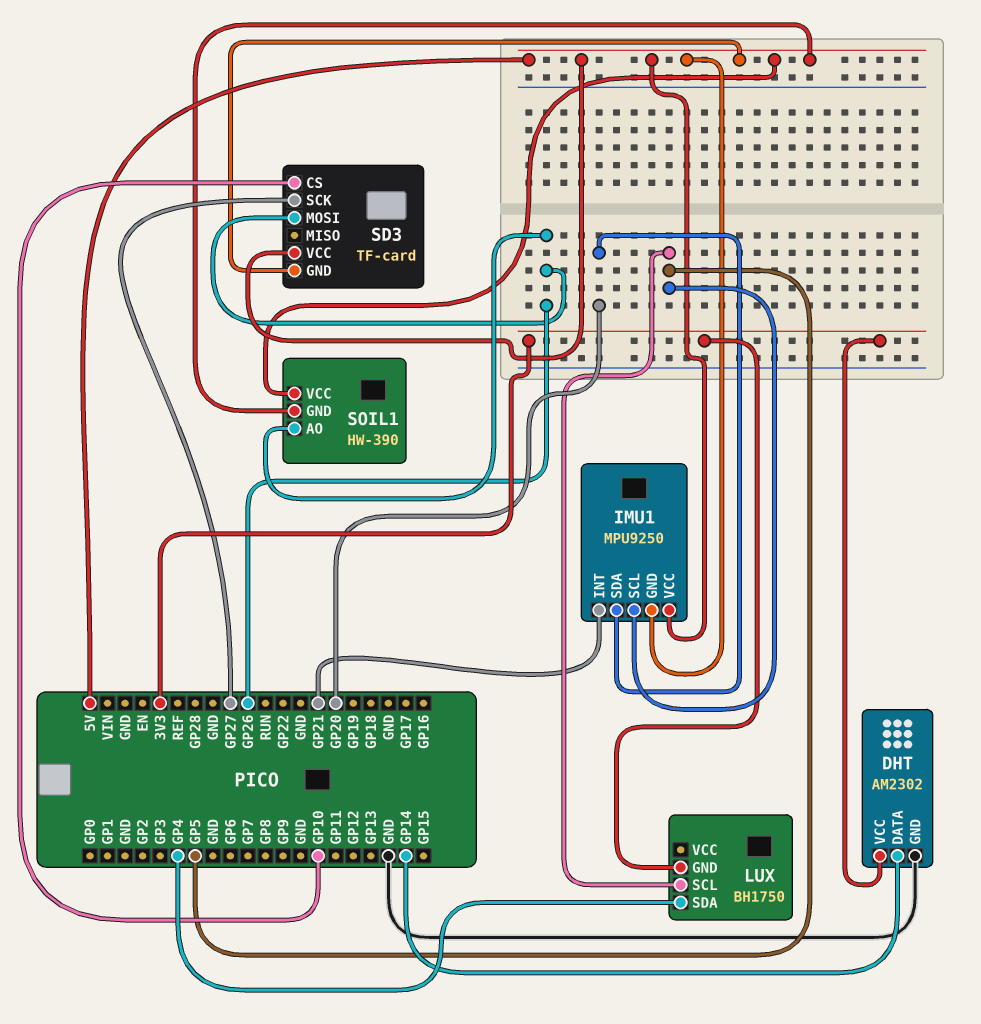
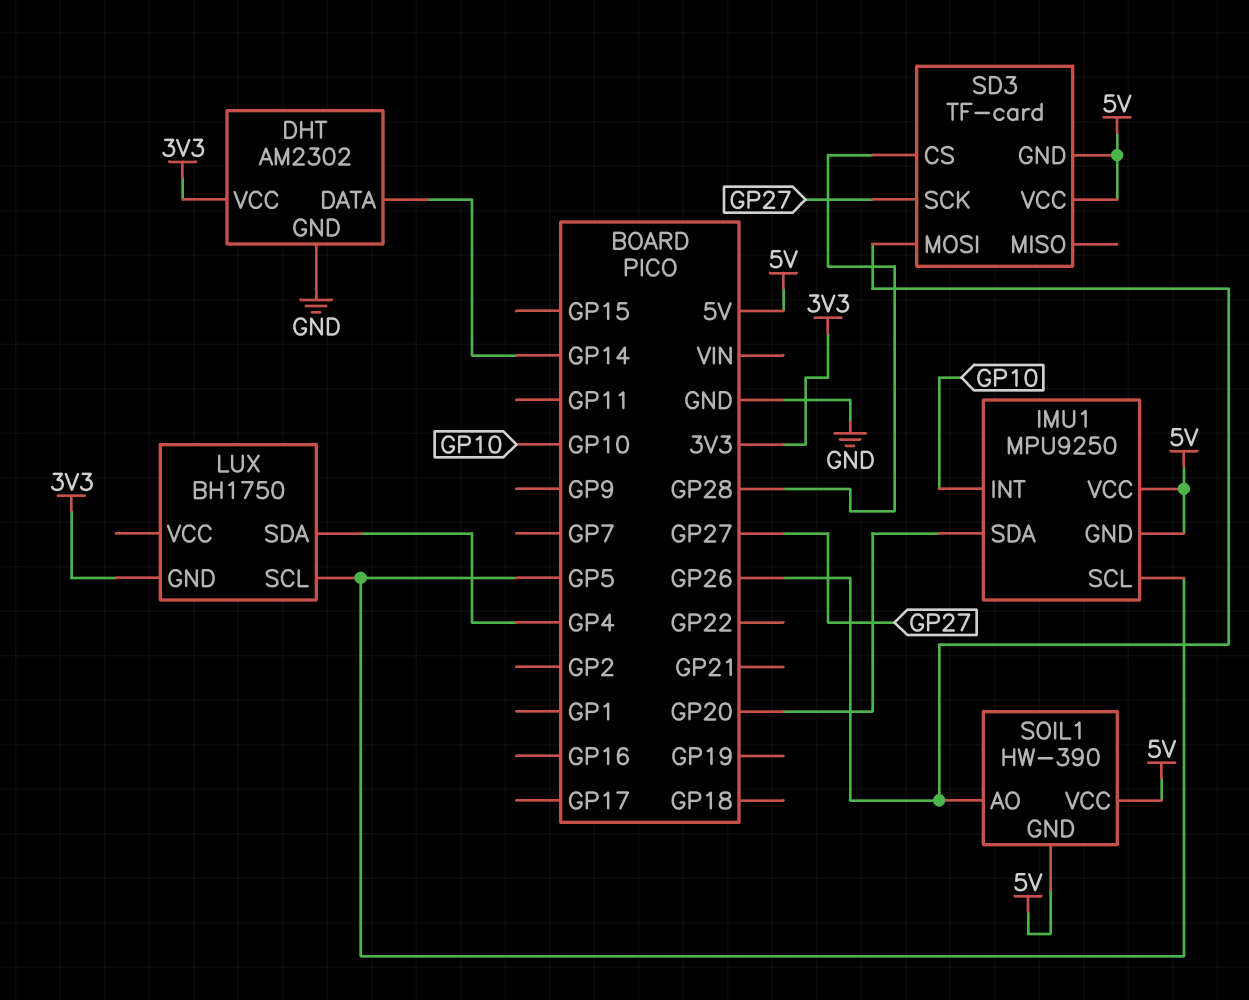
IMU1 pin INT: GP21 -> GP10
SD3 pin CS: GP10 -> GP28

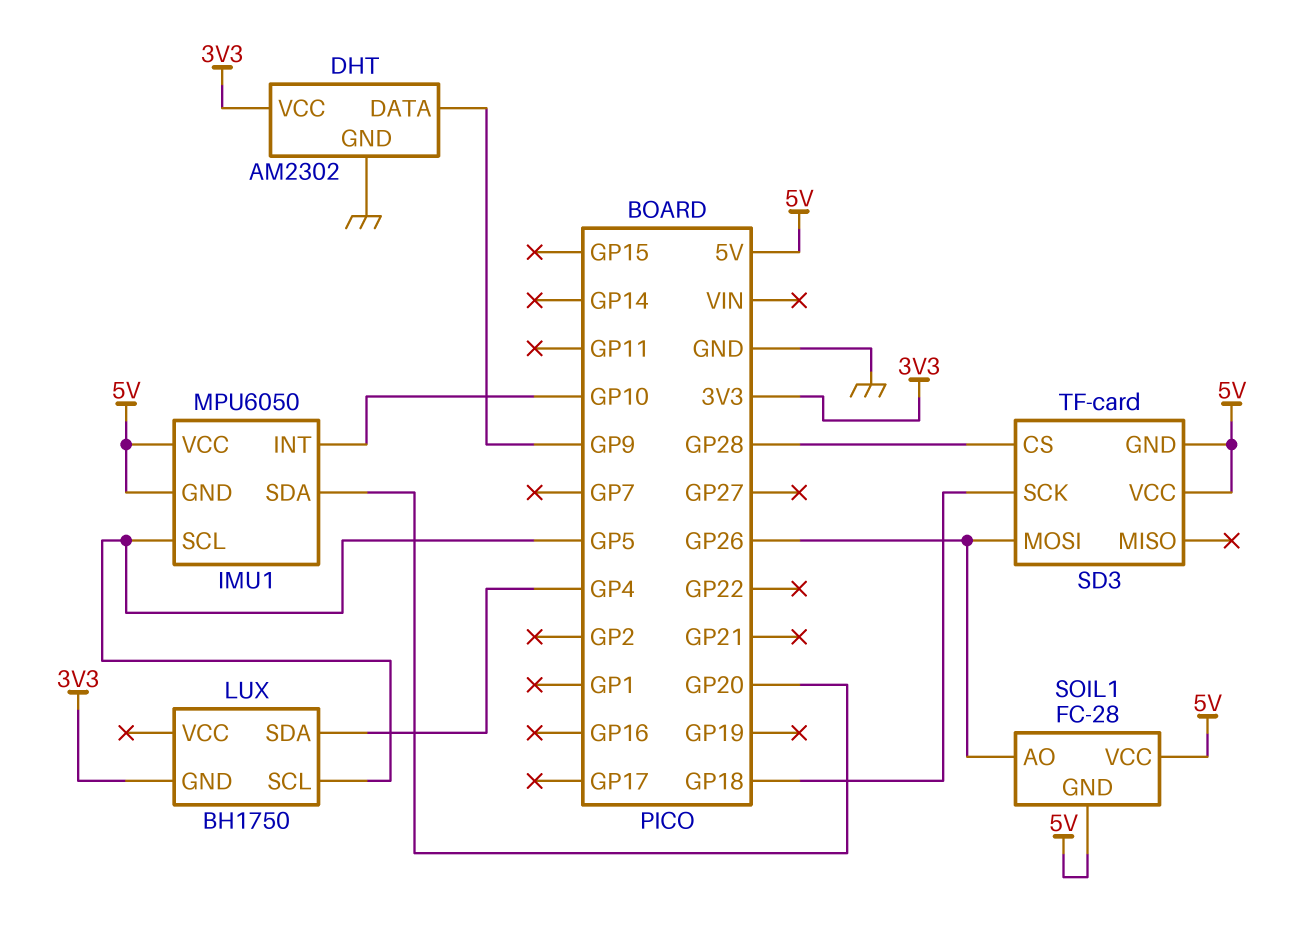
DHT pin DATA: GP14 -> GP9
IMU1: MPU9250 -> MPU6050
SD3 pin SCK: GP27 -> GP18
SOIL1: HW-390 -> FC-28

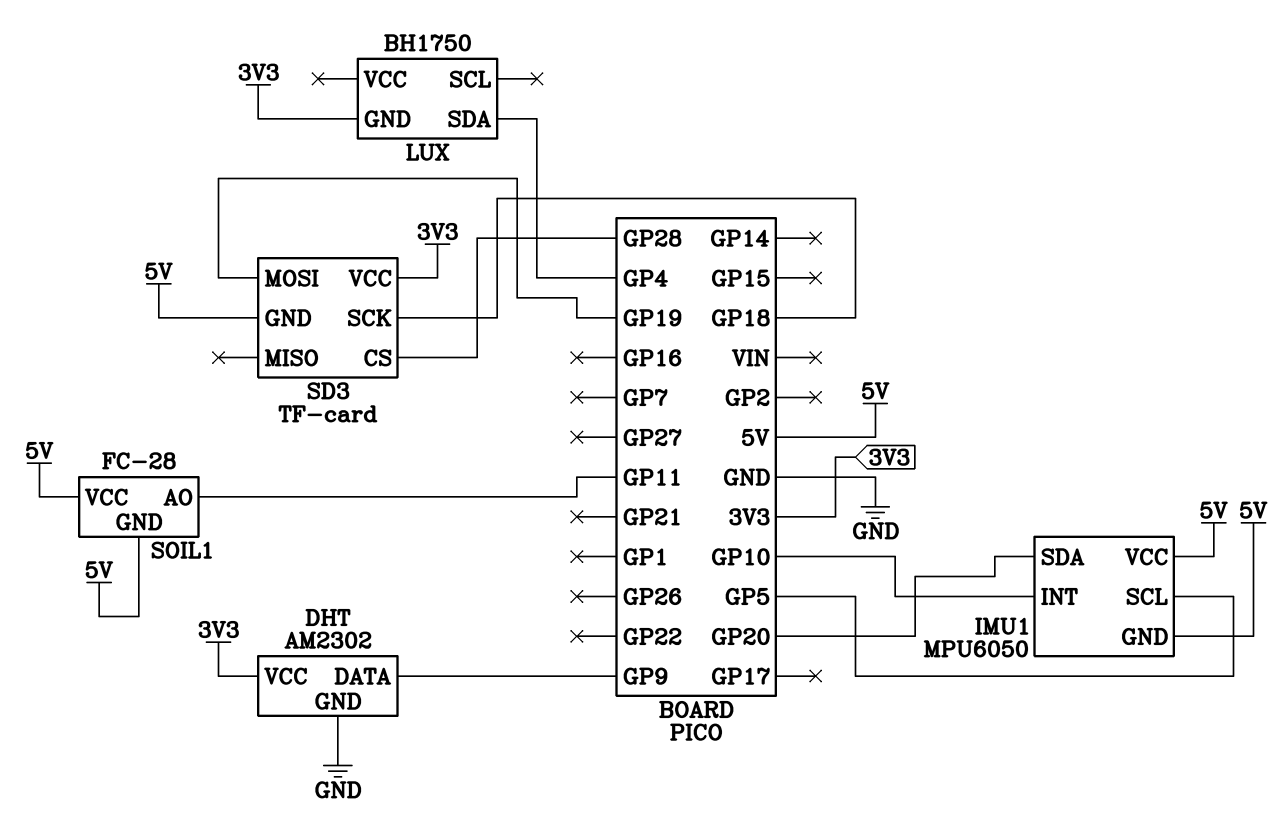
LUX pin SCL: GP5 -> none
SD3 pin MOSI: GP26 -> GP19
SD3 pin VCC: 5V -> 3V3
SOIL1 pin AO: GP26 -> GP11

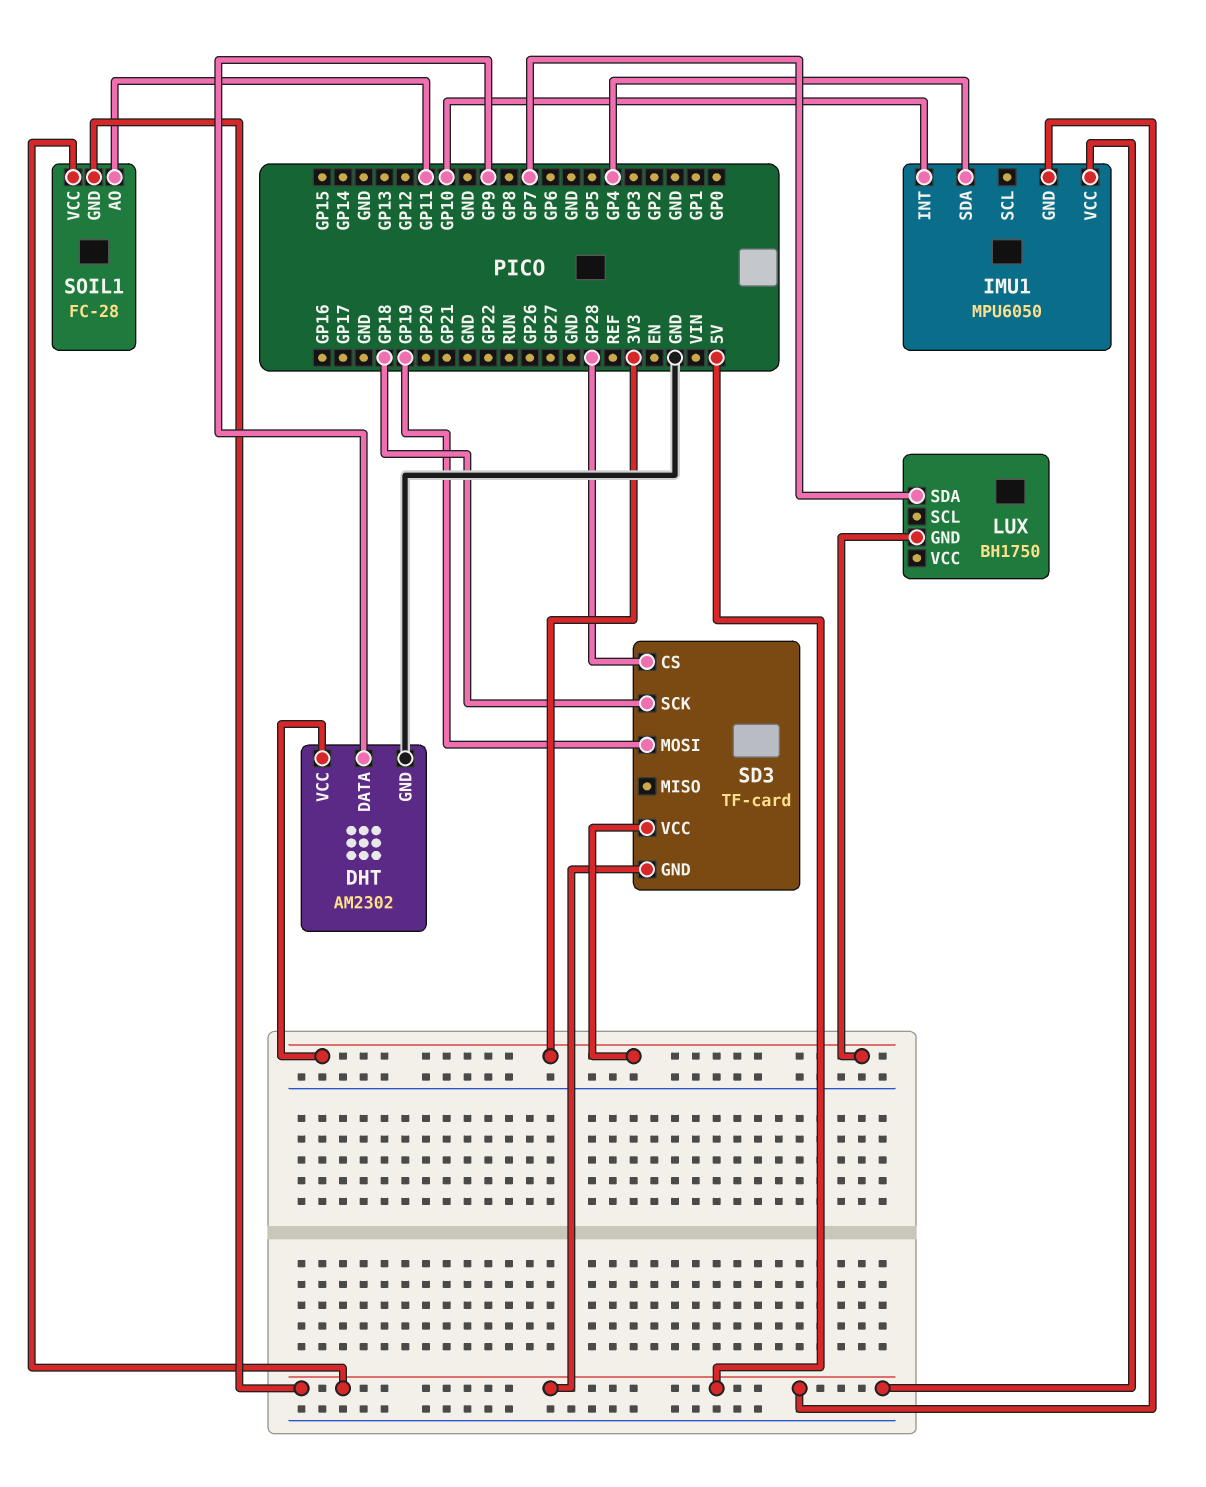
IMU1 pin SCL: GP5 -> none
IMU1 pin SDA: GP20 -> GP4
LUX pin SDA: GP4 -> GP7

